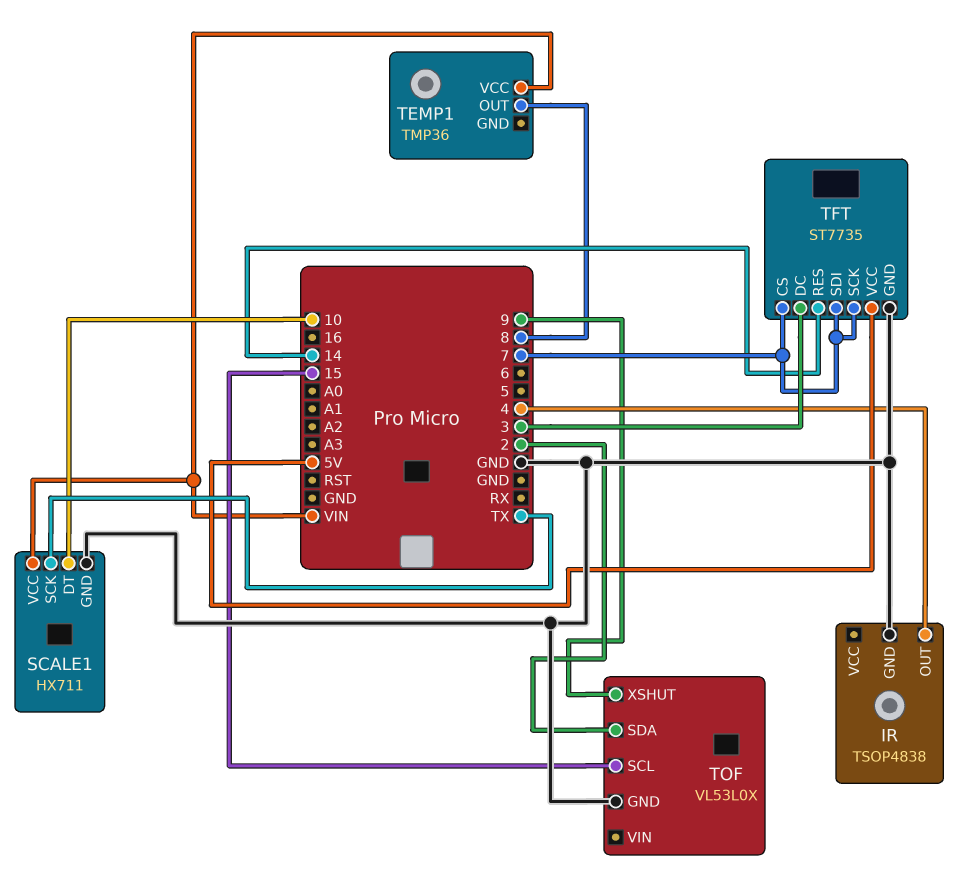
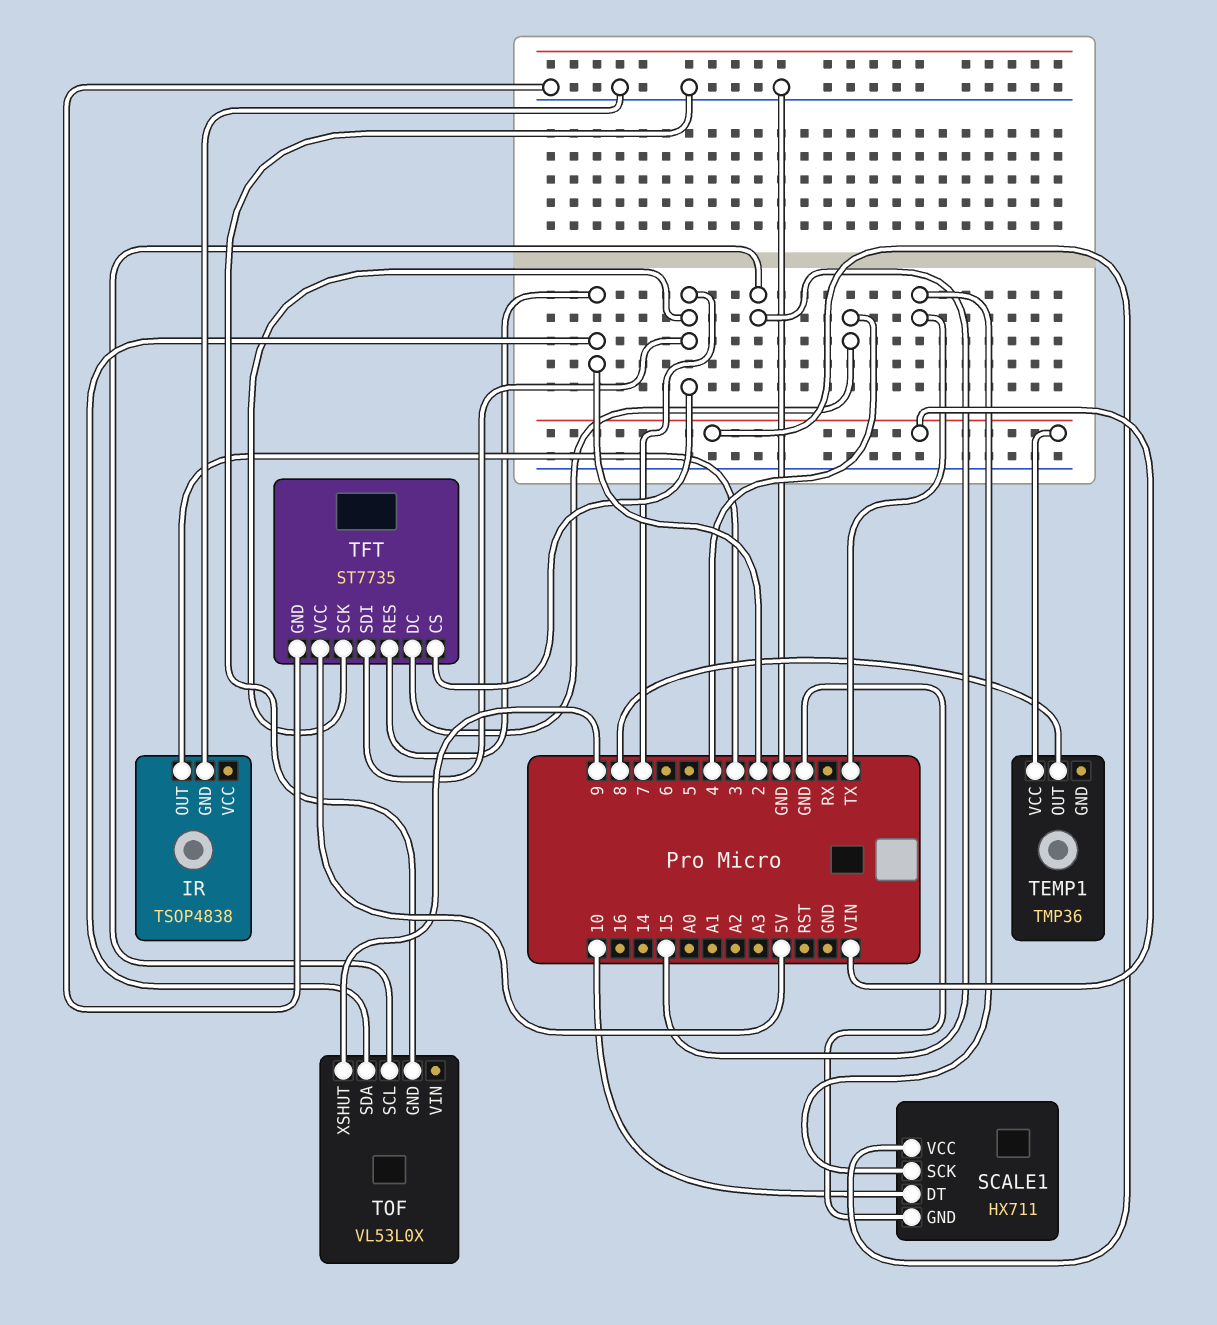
IR pin OUT: 4 -> 3
TFT pin DC: 3 -> 4
TFT pin RES: 14 -> 2

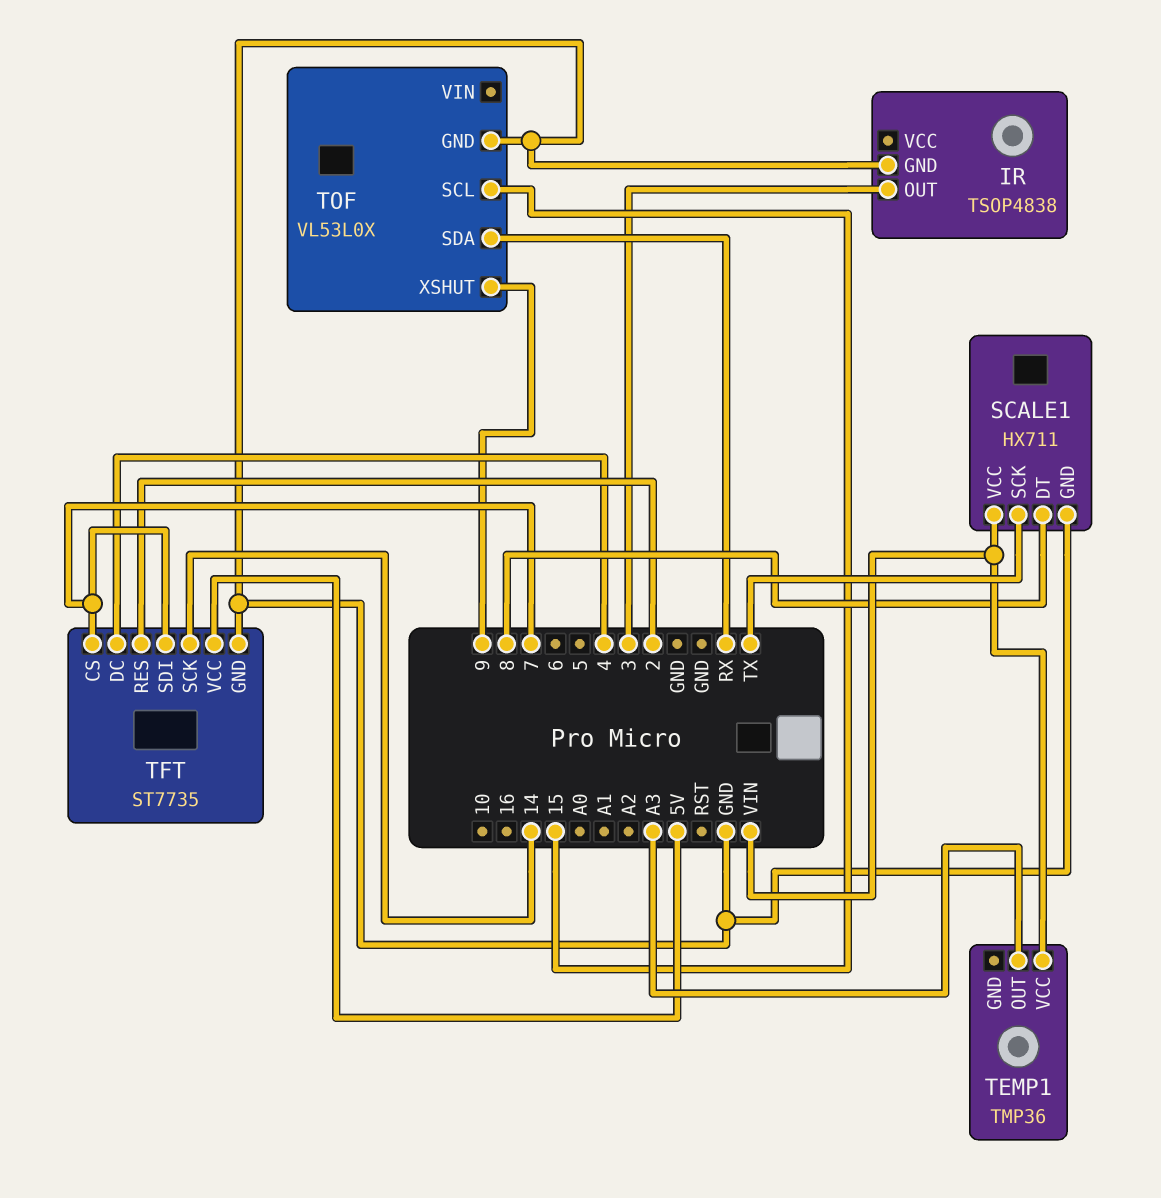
SCALE1 pin DT: 10 -> 8
TEMP1 pin OUT: 8 -> A3
TFT pin SCK: 7 -> 14
TOF pin SDA: 2 -> RX

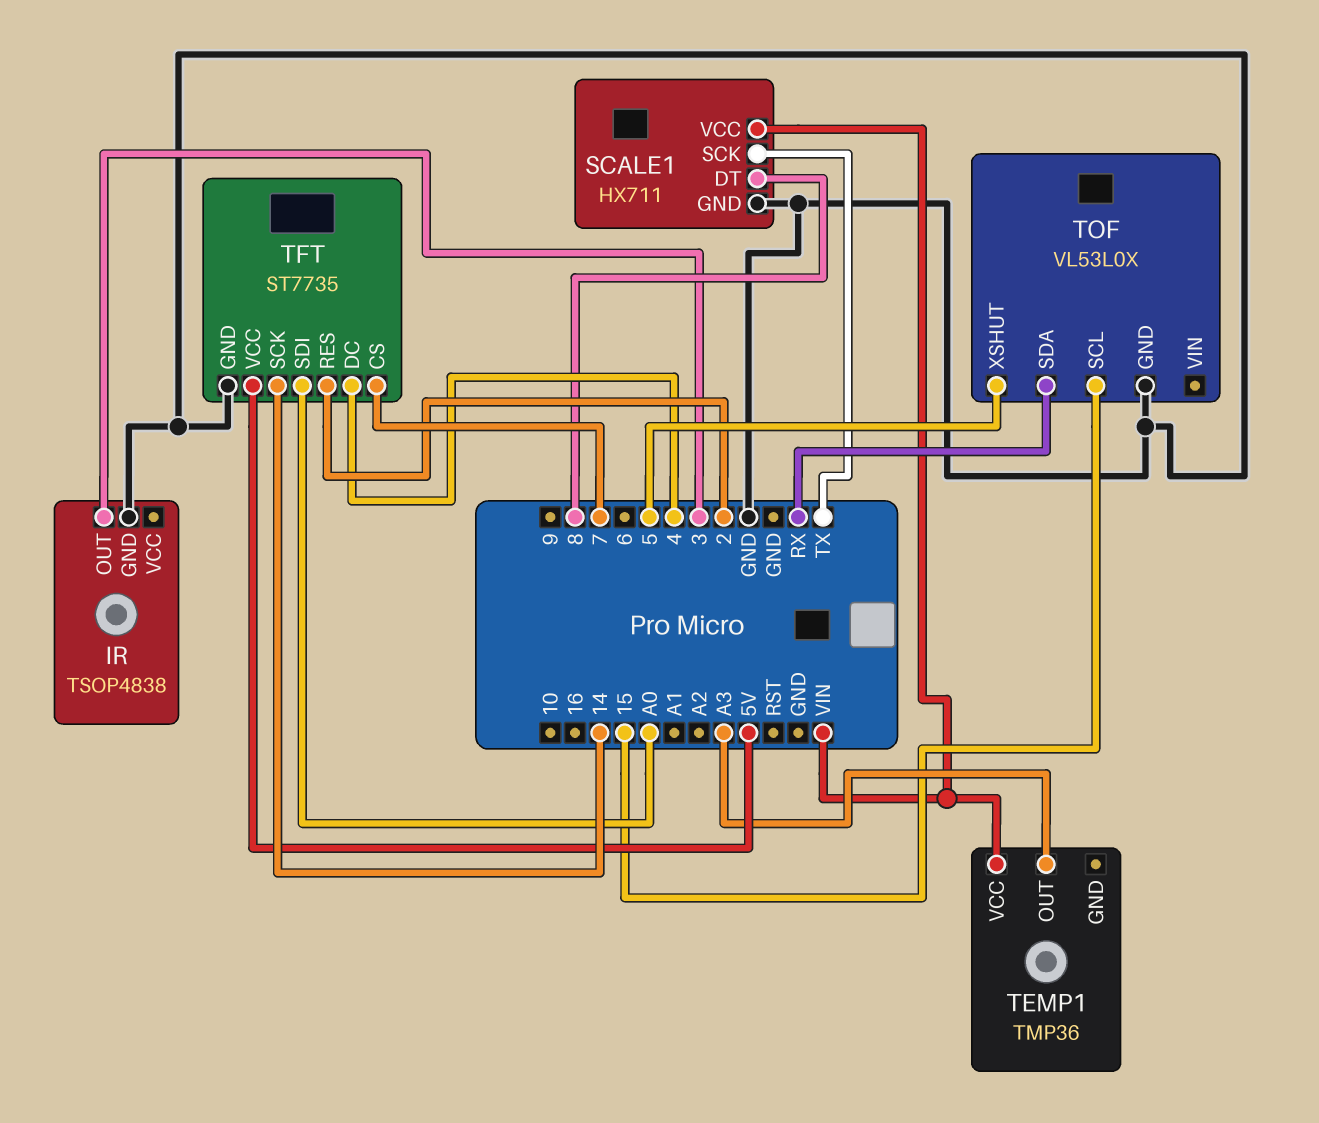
TFT pin SDI: 7 -> A0
TOF pin XSHUT: 9 -> 5

